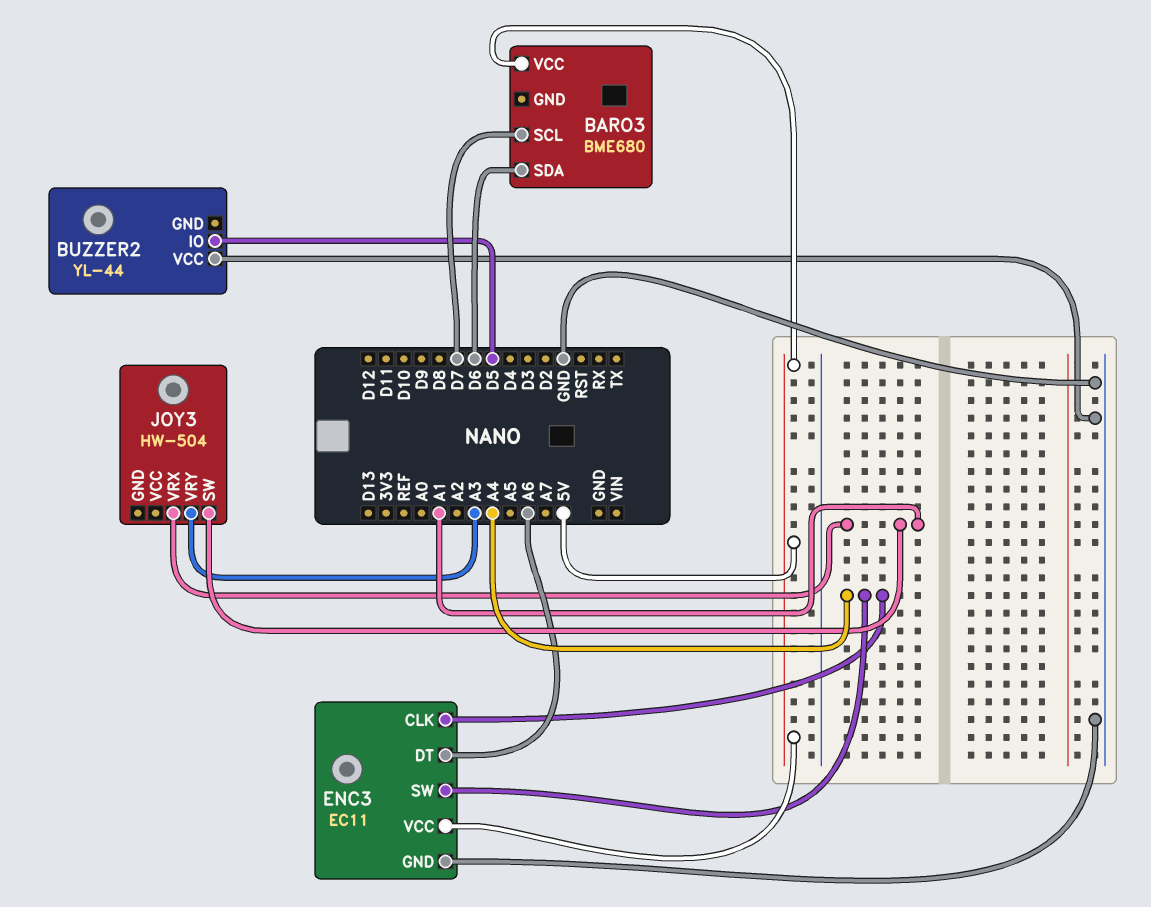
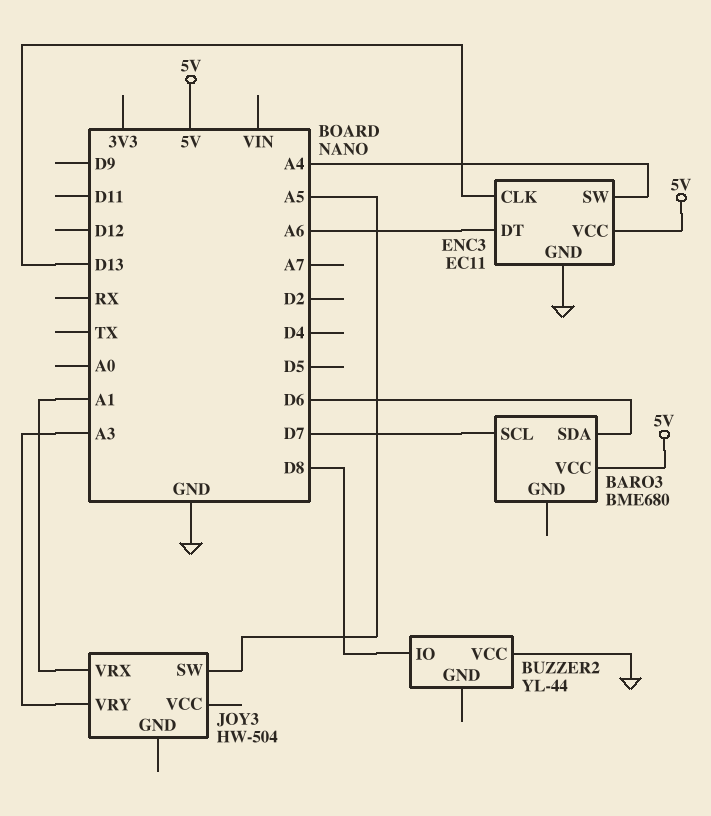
BUZZER2 pin IO: D5 -> D8
ENC3 pin CLK: A4 -> D13
JOY3 pin SW: A1 -> A5

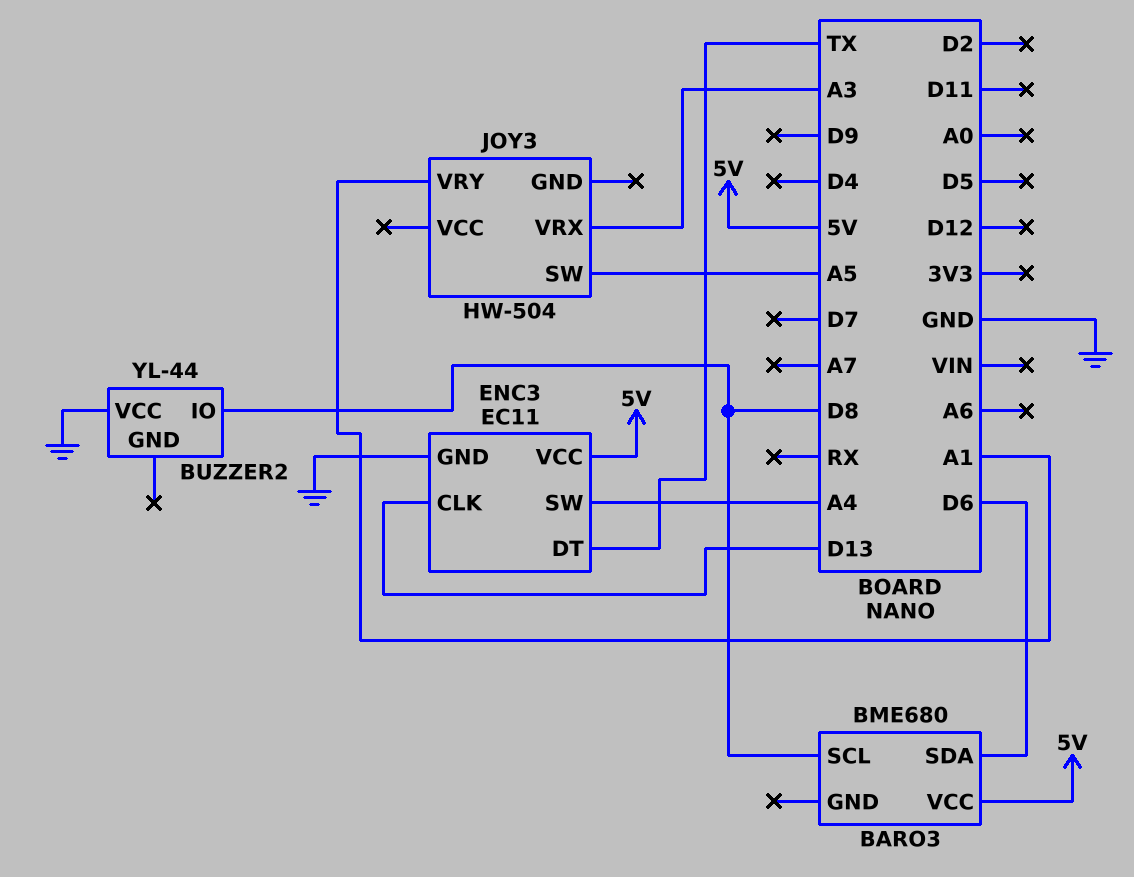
BARO3 pin SCL: D7 -> D8
ENC3 pin DT: A6 -> TX
JOY3 pin VRX: A1 -> A3
JOY3 pin VRY: A3 -> A1

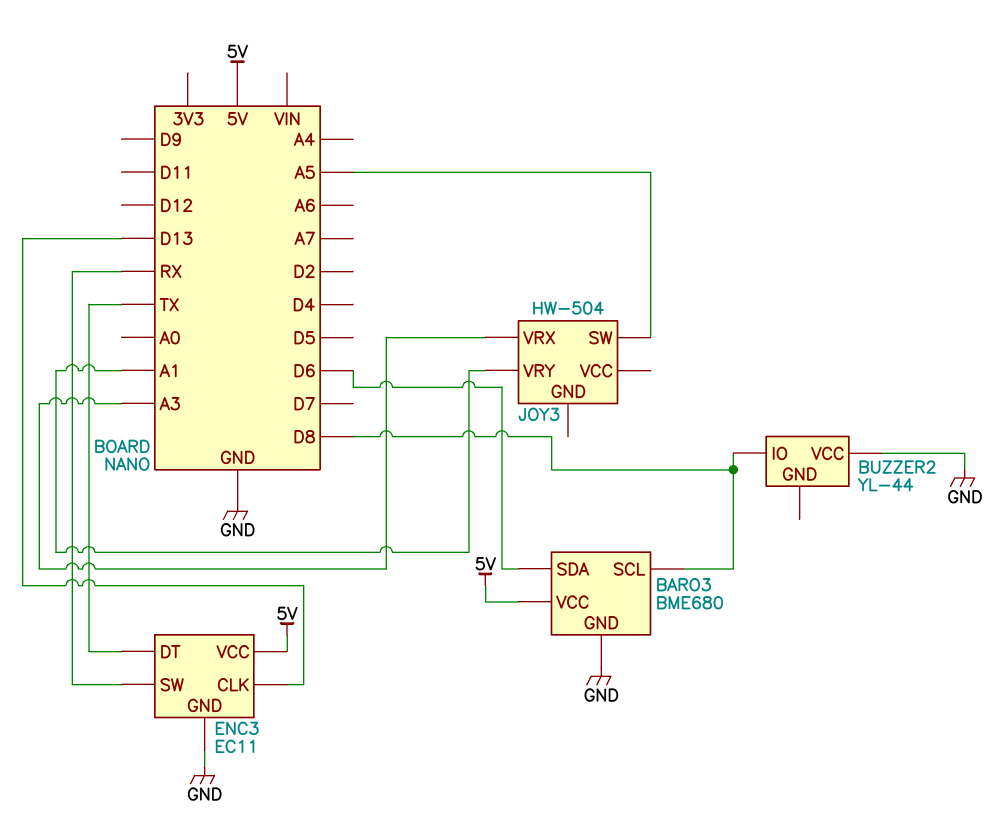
BARO3 pin GND: none -> GND
ENC3 pin SW: A4 -> RX

